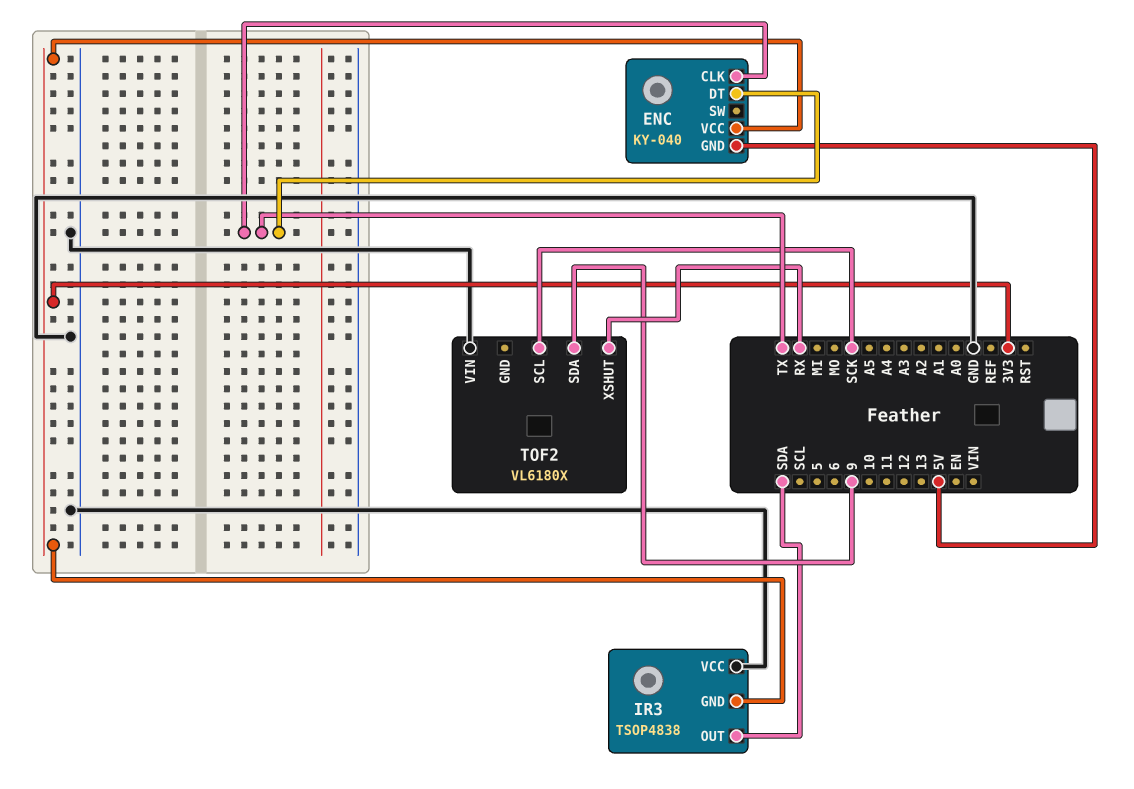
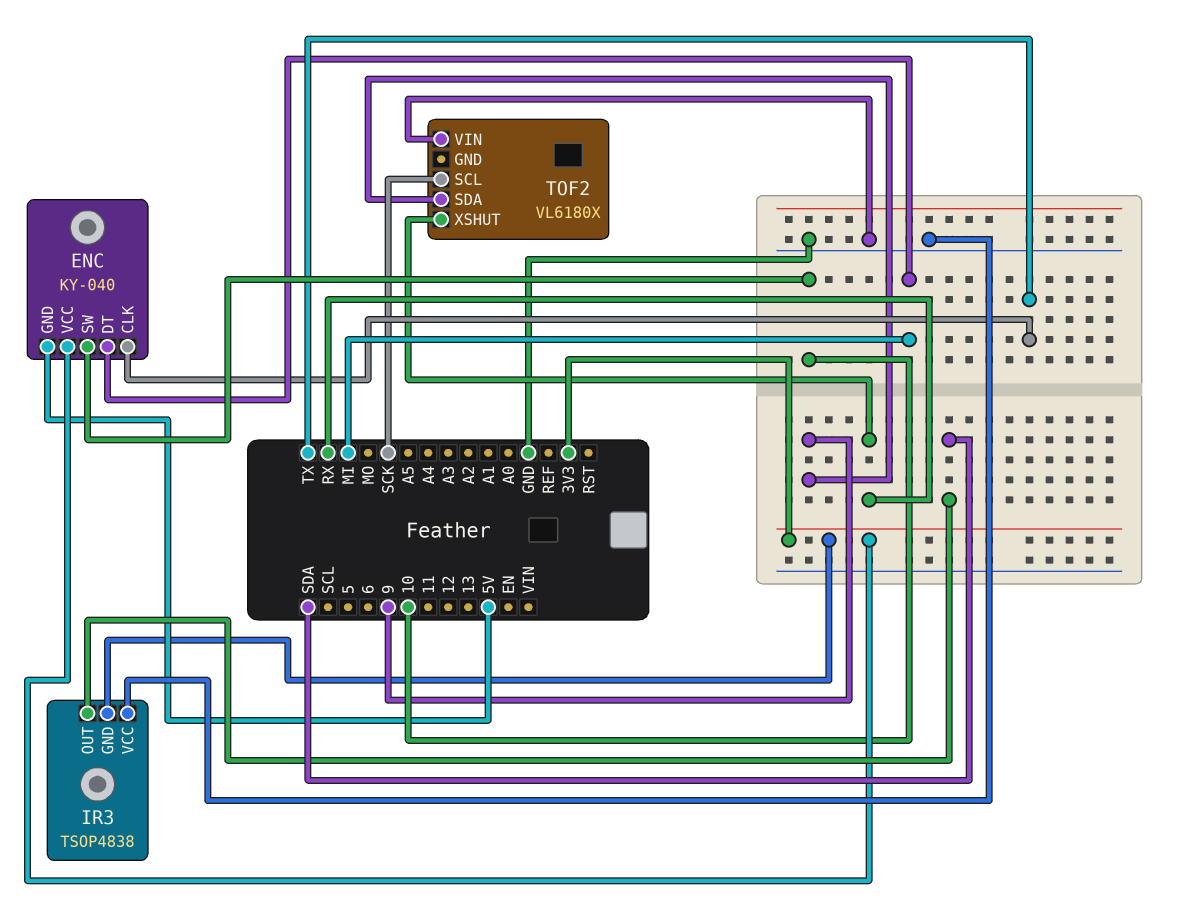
ENC pin DT: TX -> MI
ENC pin SW: none -> 10

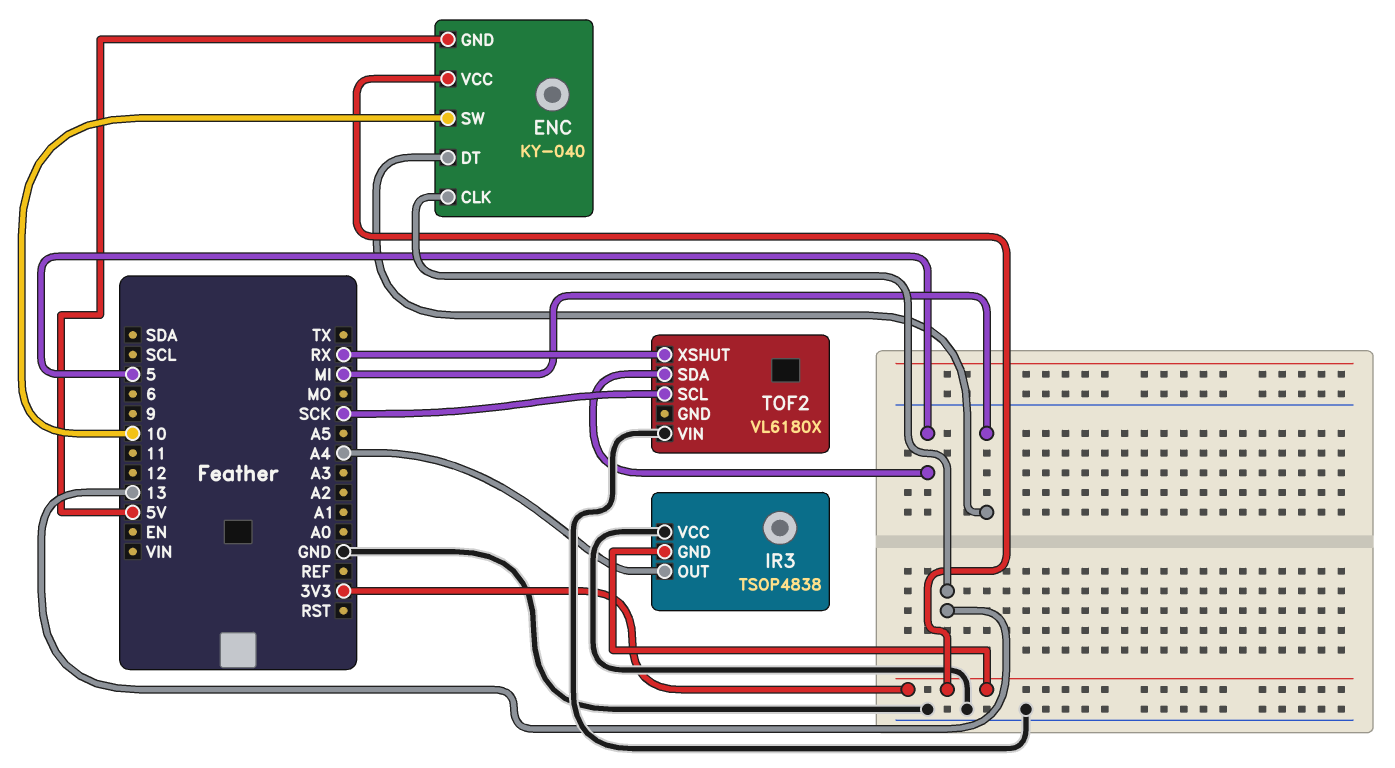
ENC pin CLK: TX -> 13
IR3 pin OUT: SDA -> A4
TOF2 pin SDA: 9 -> 5

